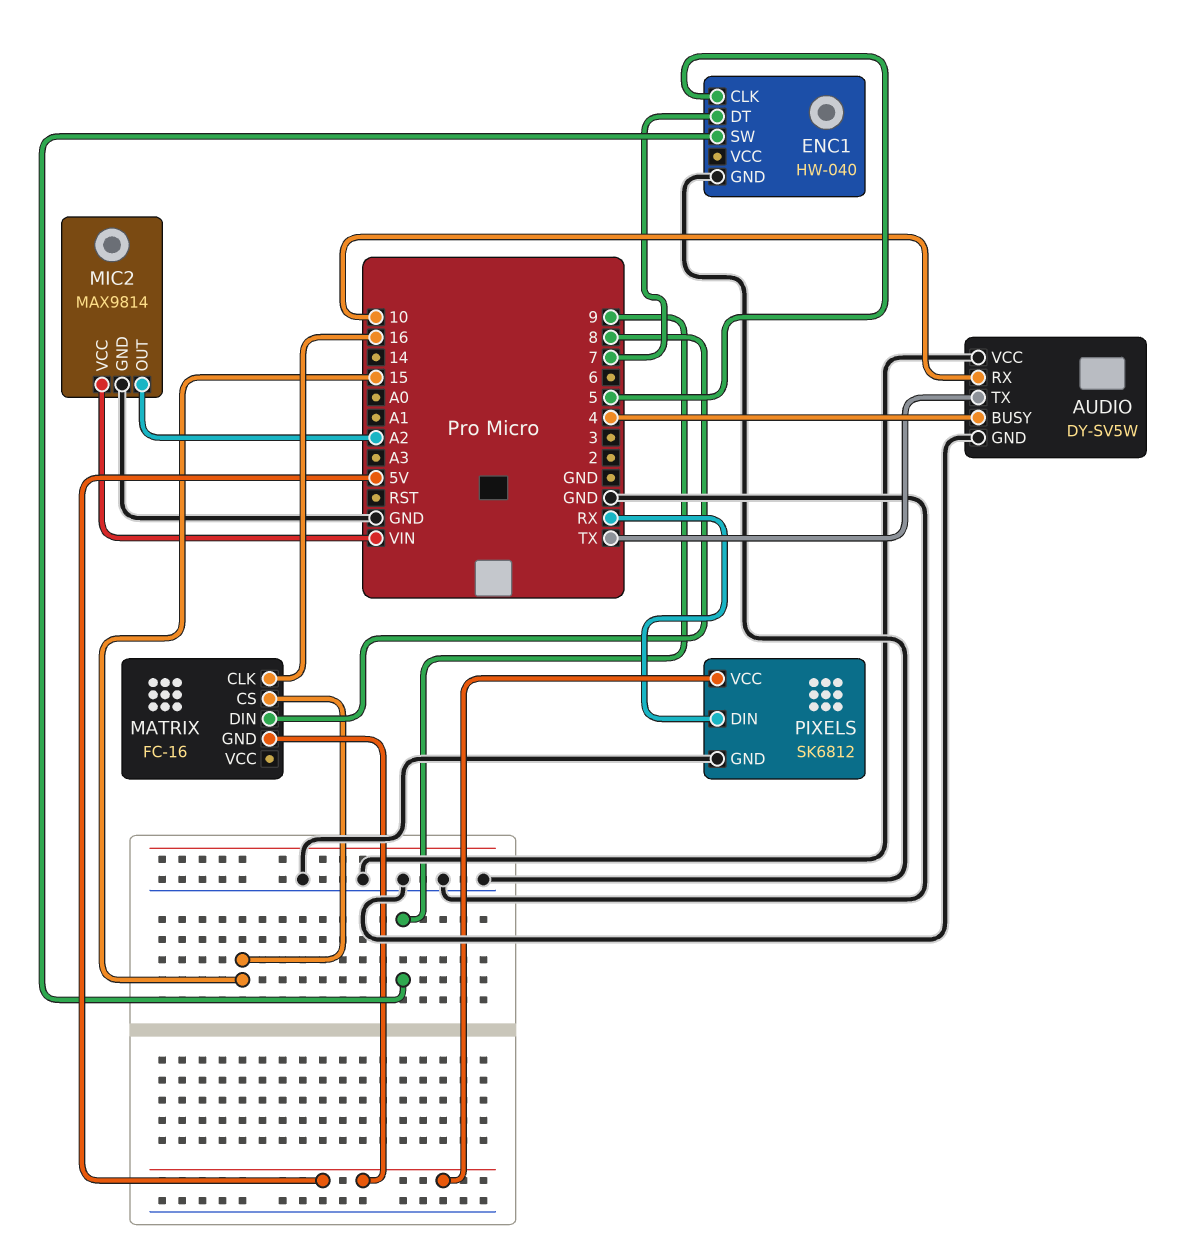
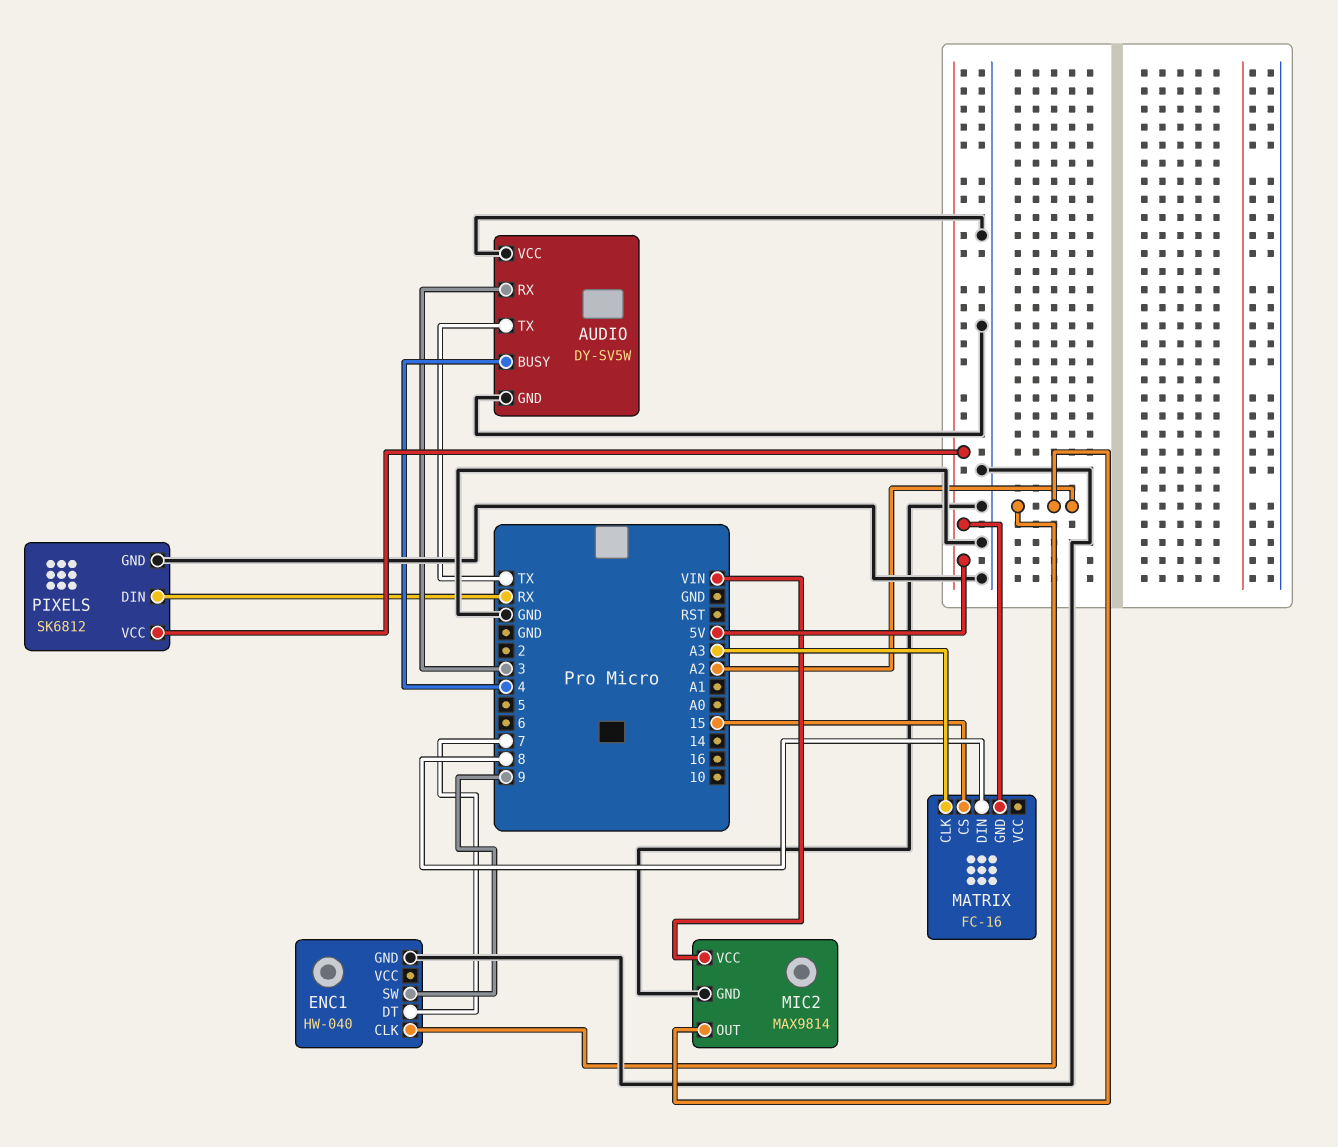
AUDIO pin RX: 10 -> 3
ENC1 pin CLK: 5 -> A2
MATRIX pin CLK: 16 -> A3

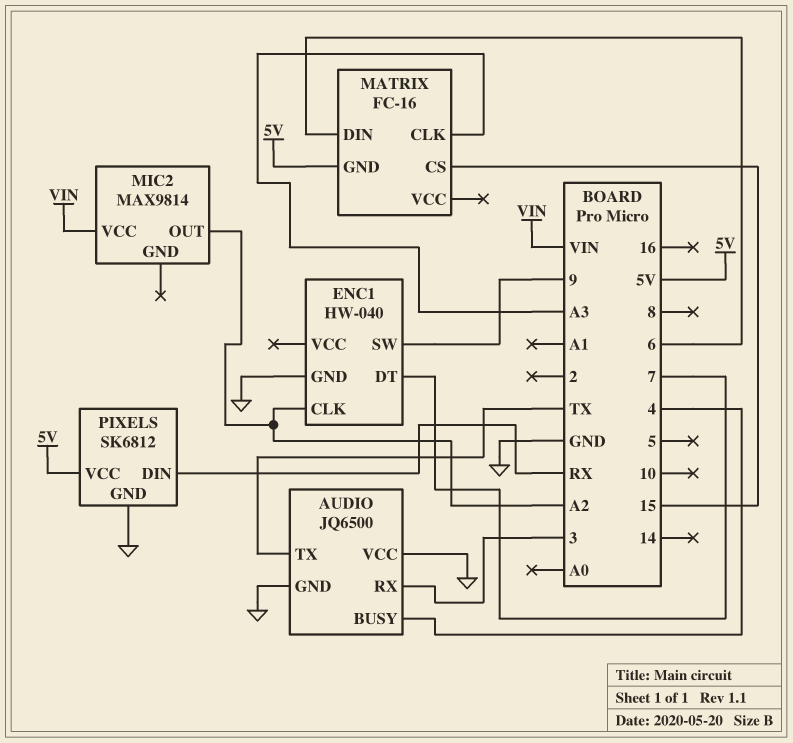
AUDIO: DY-SV5W -> JQ6500
MATRIX pin DIN: 8 -> 6
MIC2 pin GND: GND -> none

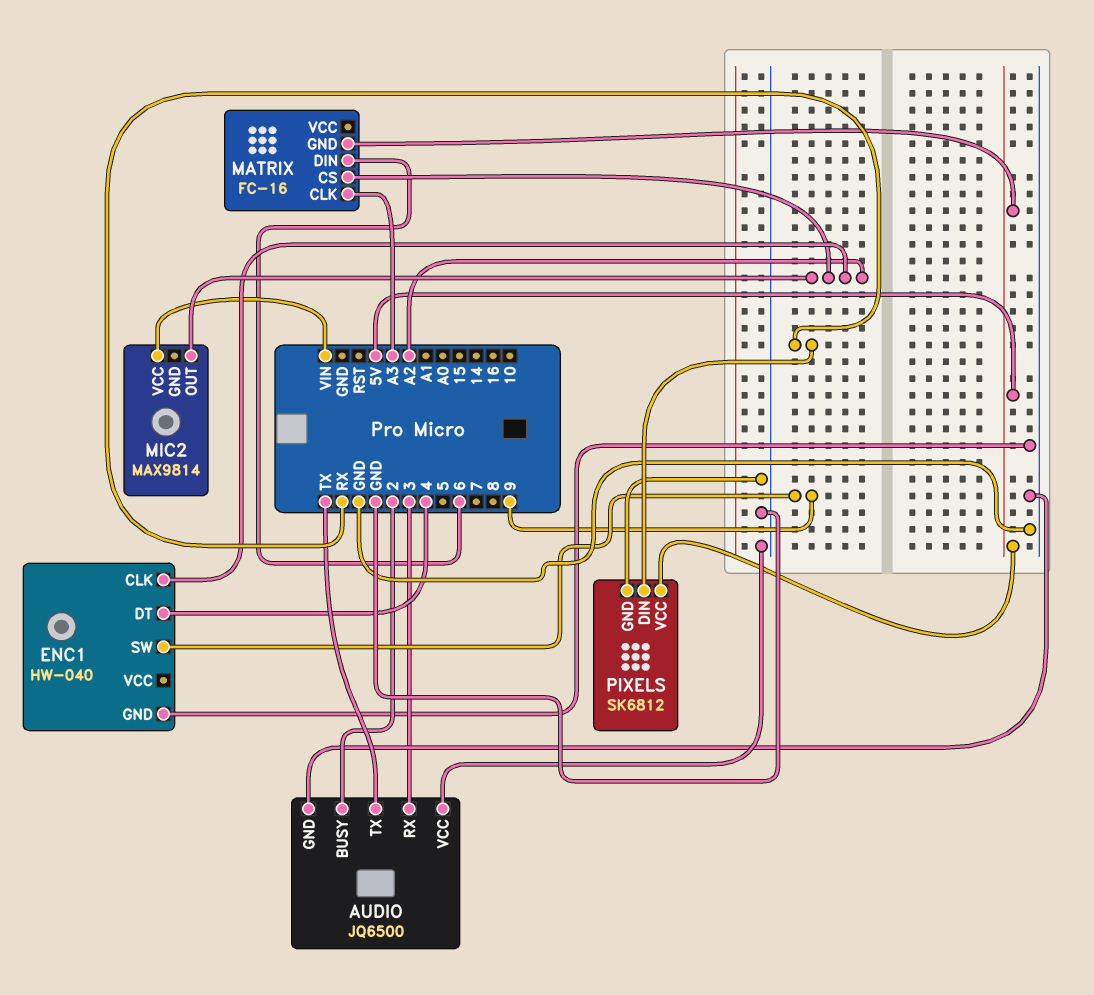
AUDIO pin BUSY: 4 -> 2
ENC1 pin DT: 7 -> 4
MATRIX pin CS: 15 -> A2

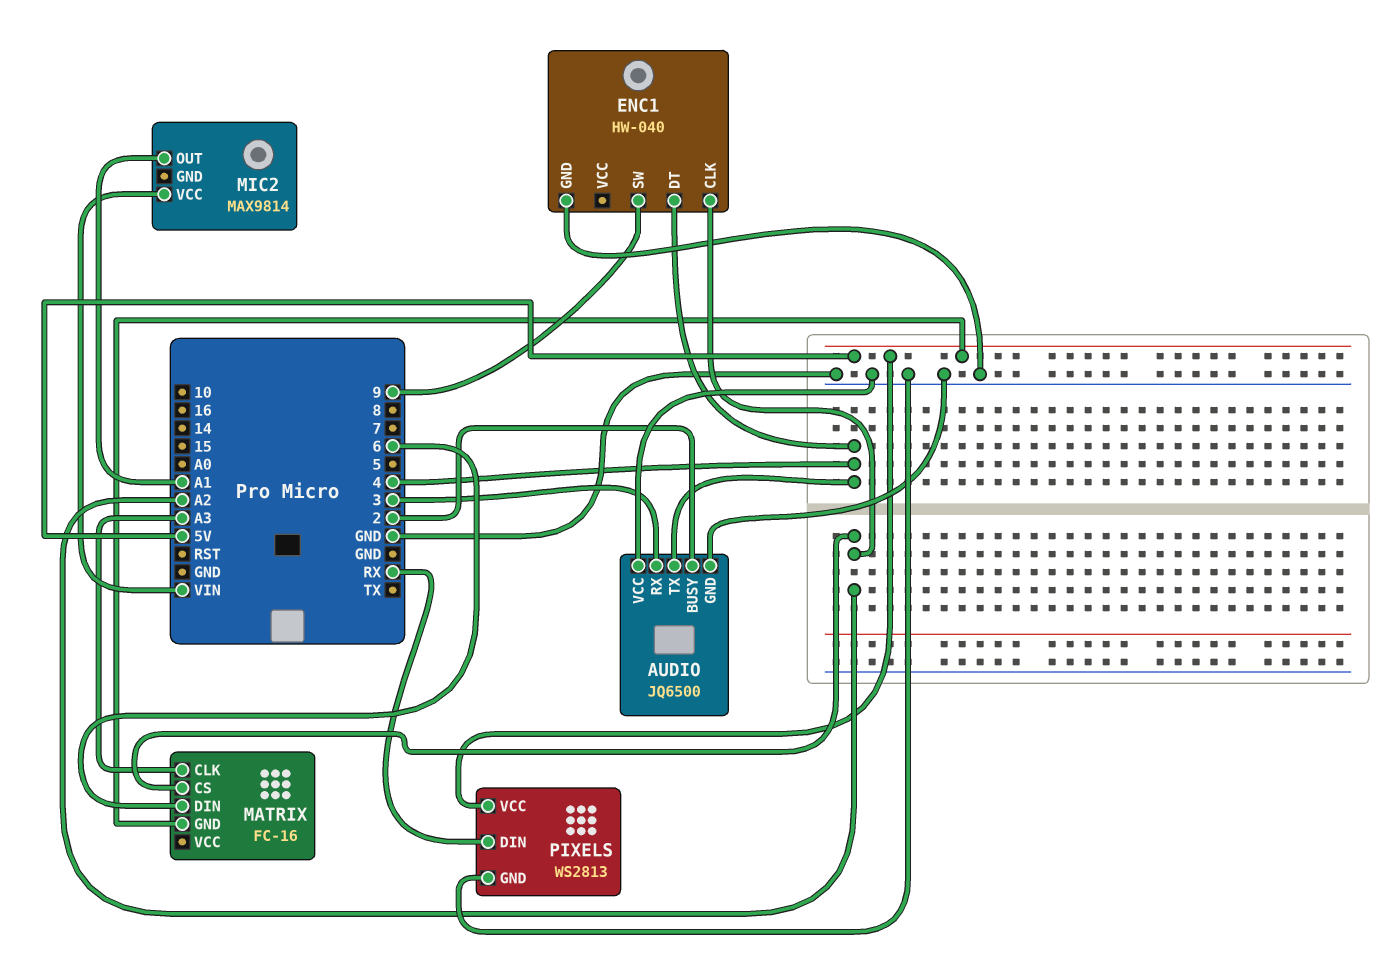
AUDIO pin TX: TX -> 4
MIC2 pin OUT: A2 -> A1
PIXELS: SK6812 -> WS2813

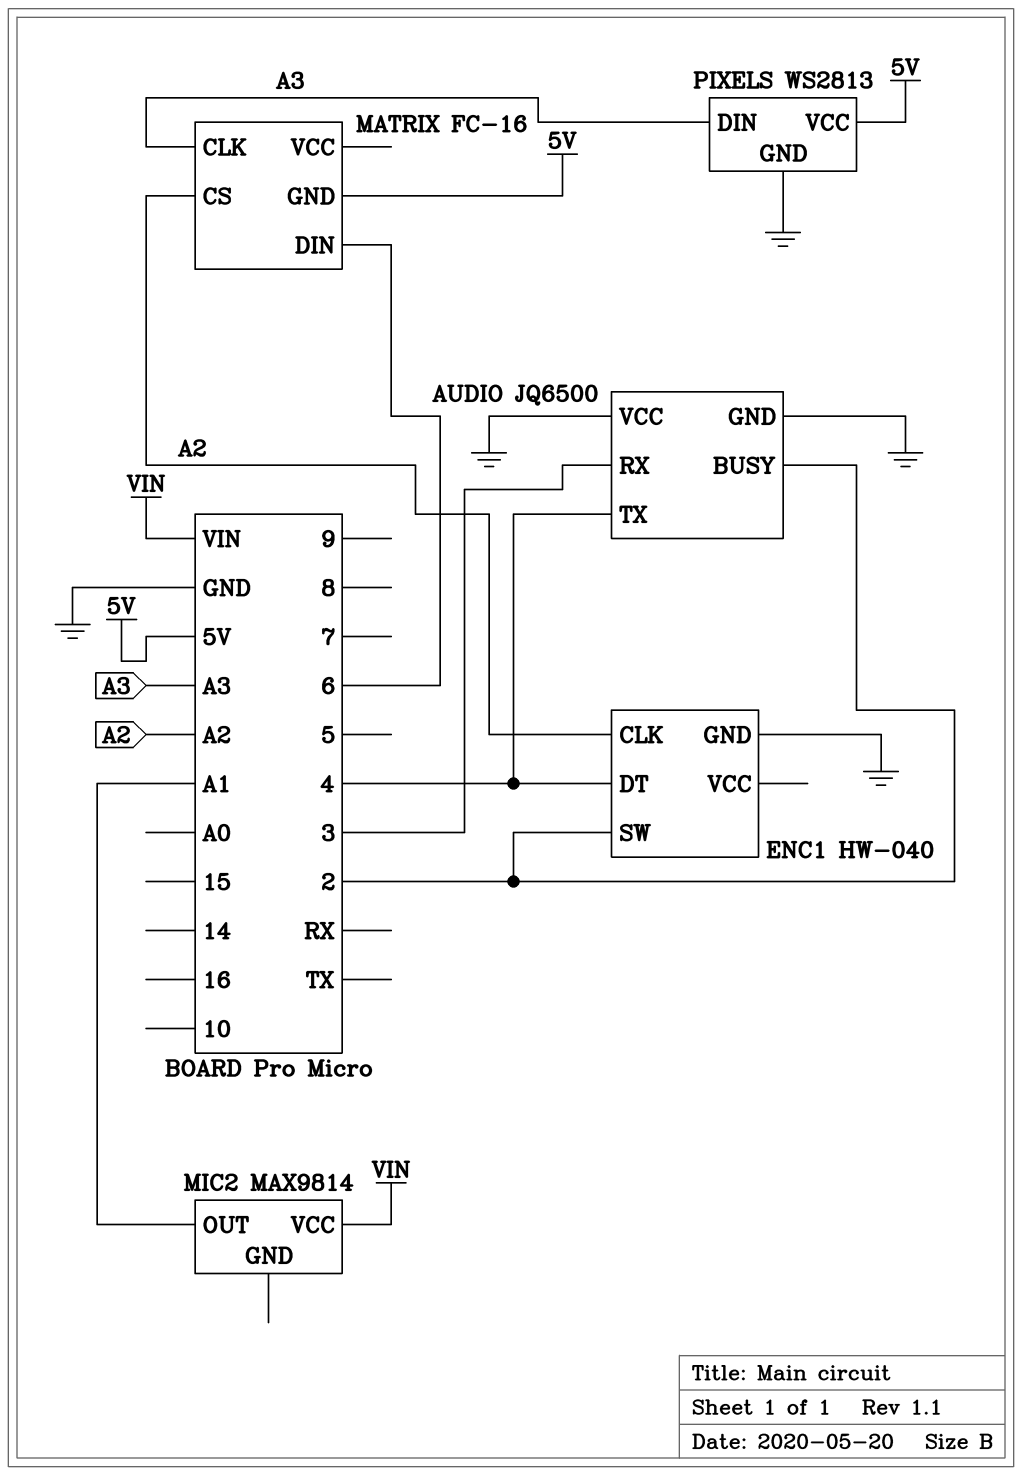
ENC1 pin SW: 9 -> 2
PIXELS pin DIN: RX -> A3

